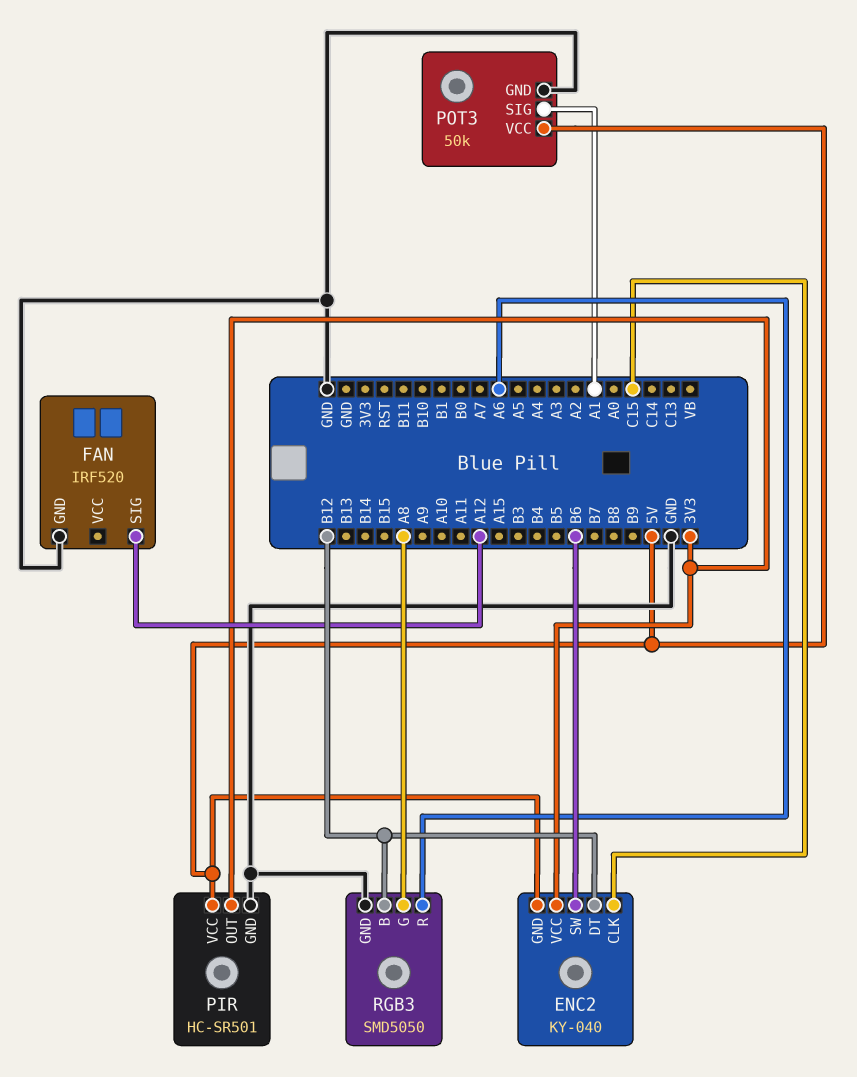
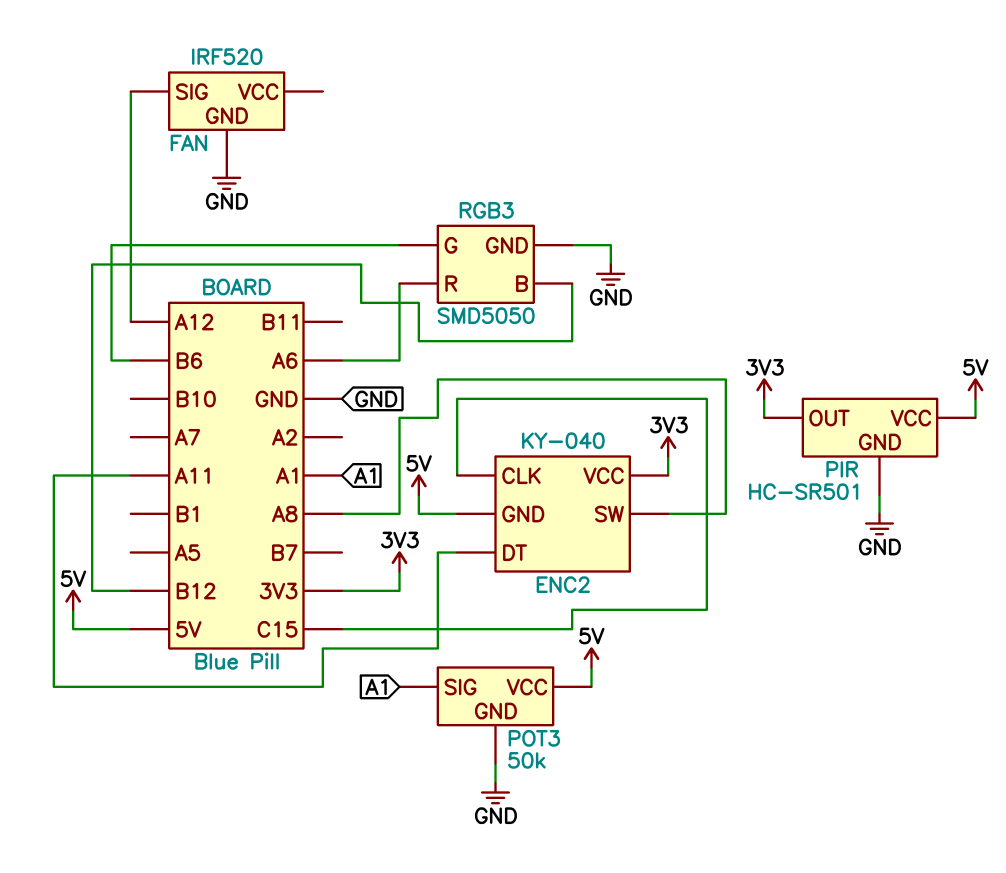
ENC2 pin DT: B12 -> A11
ENC2 pin SW: B6 -> A8
RGB3 pin G: A8 -> B6

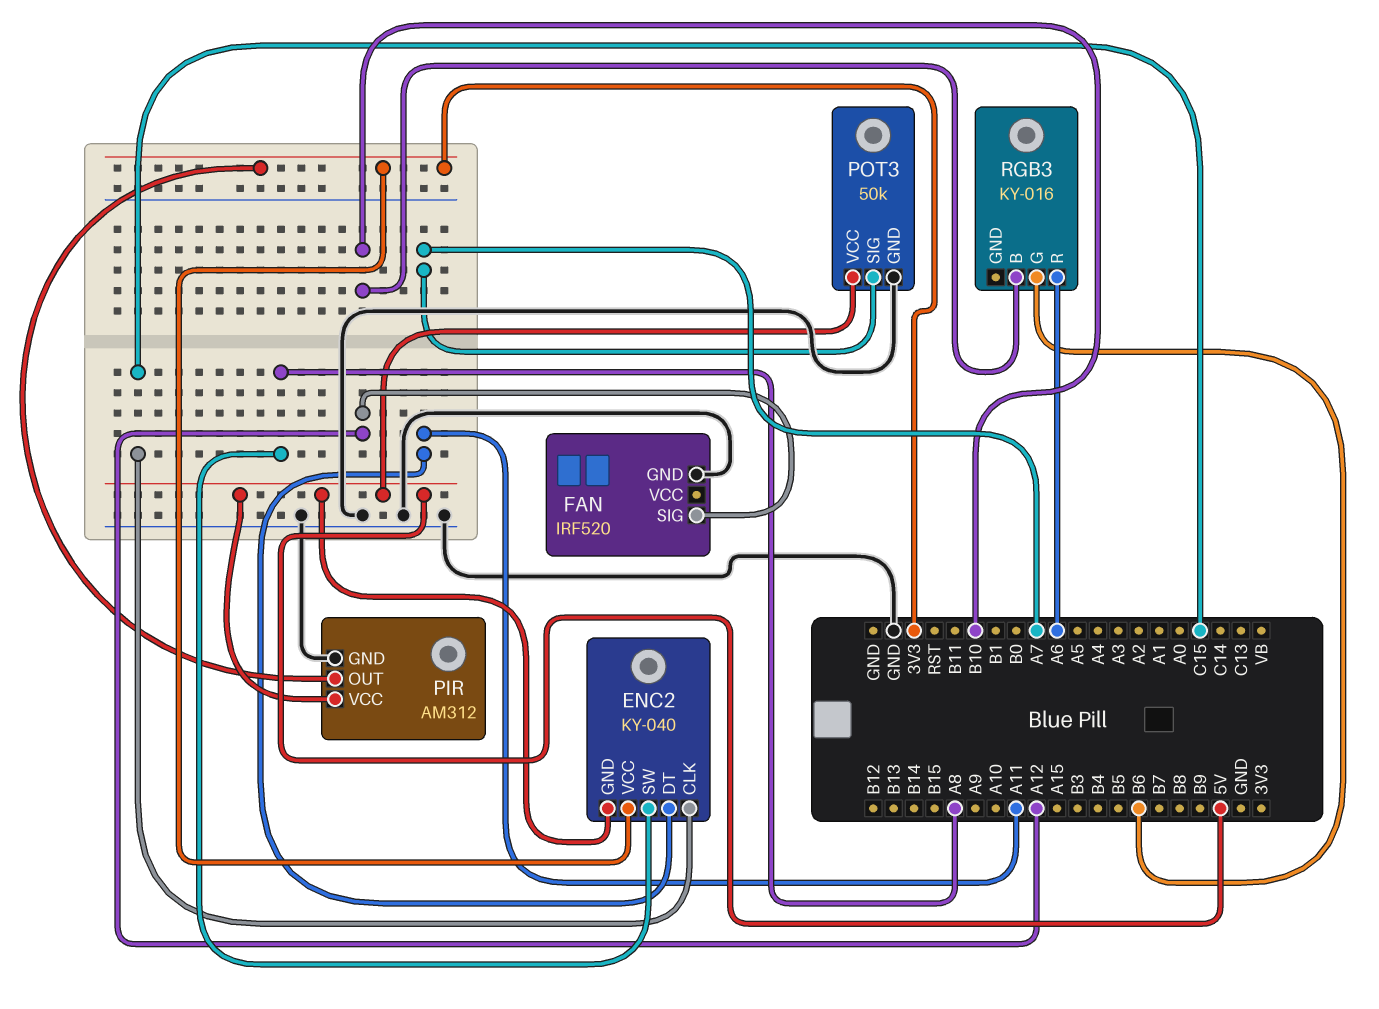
PIR: HC-SR501 -> AM312
POT3 pin SIG: A1 -> A7
RGB3: SMD5050 -> KY-016
RGB3 pin B: B12 -> B10
RGB3 pin GND: GND -> none

